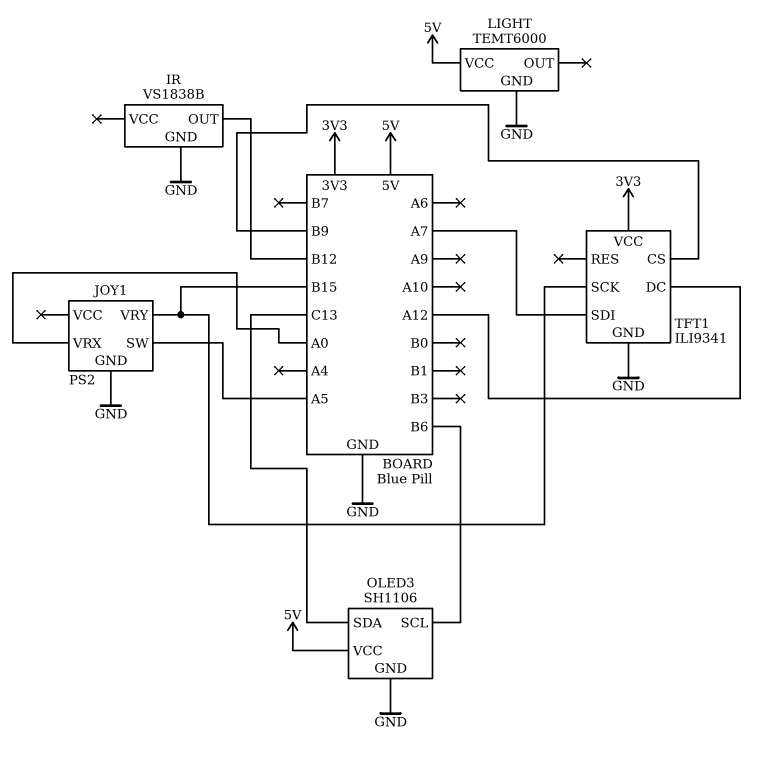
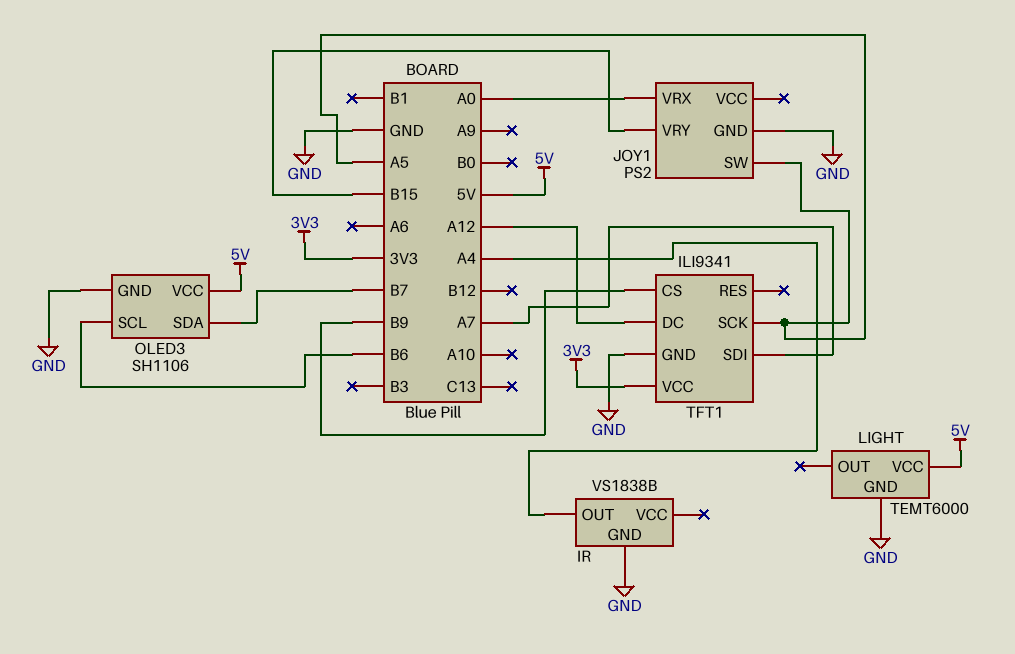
IR pin OUT: B12 -> A4
OLED3 pin SDA: C13 -> B7
TFT1 pin SCK: B15 -> A5

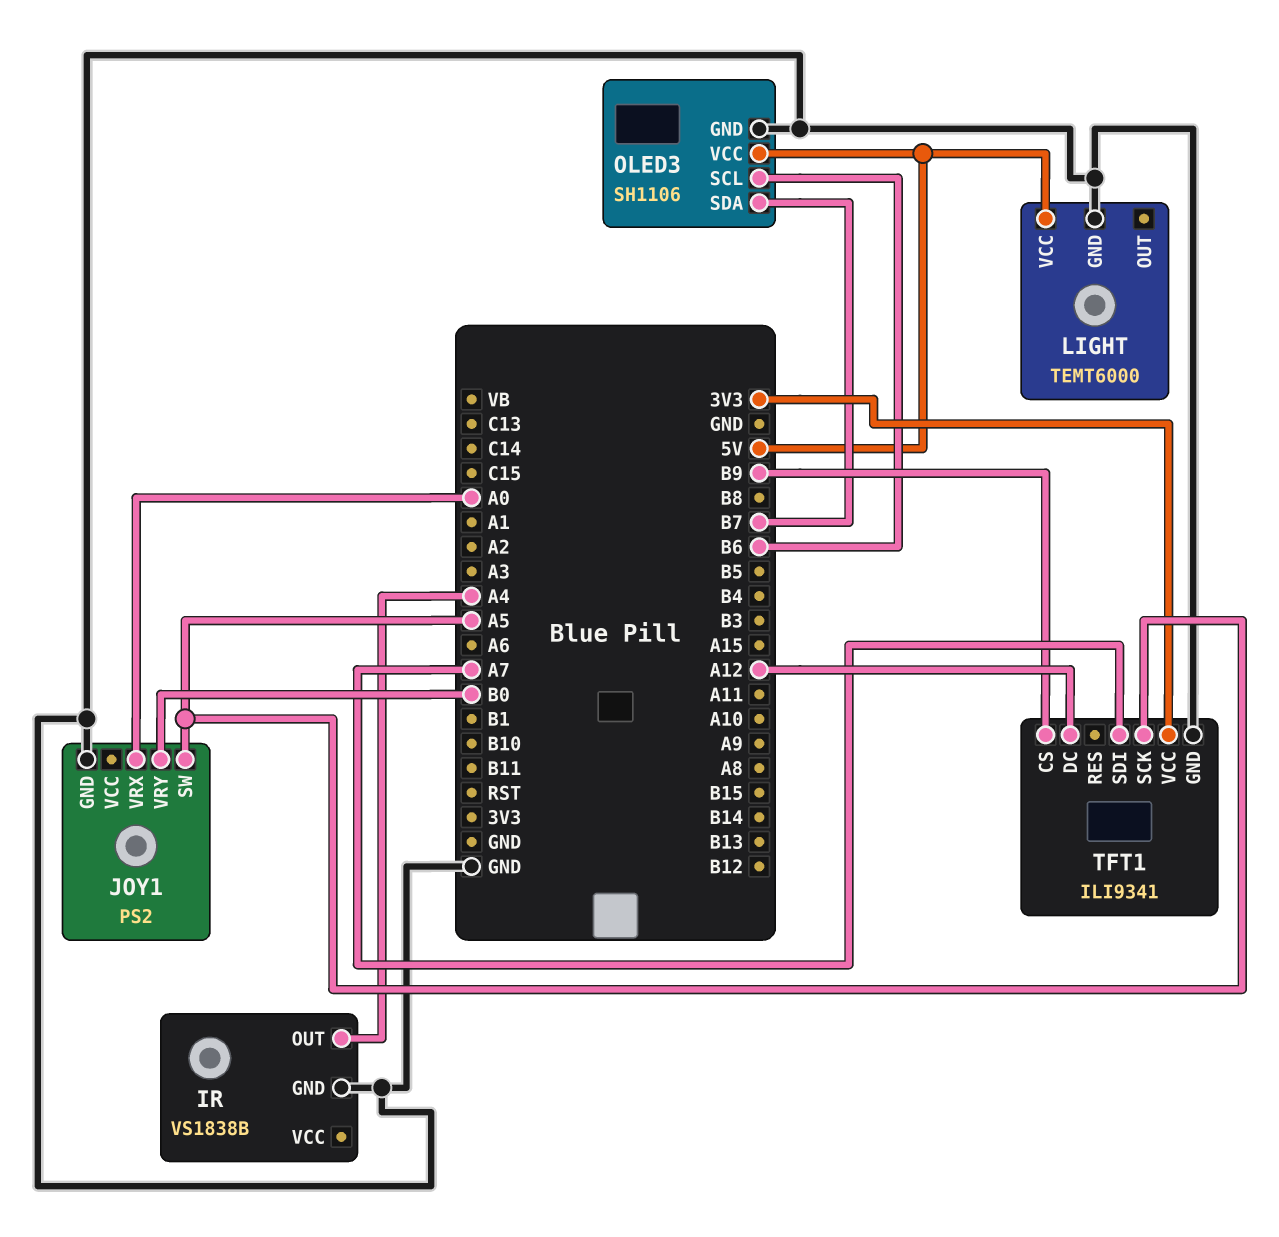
JOY1 pin VRY: B15 -> B0

